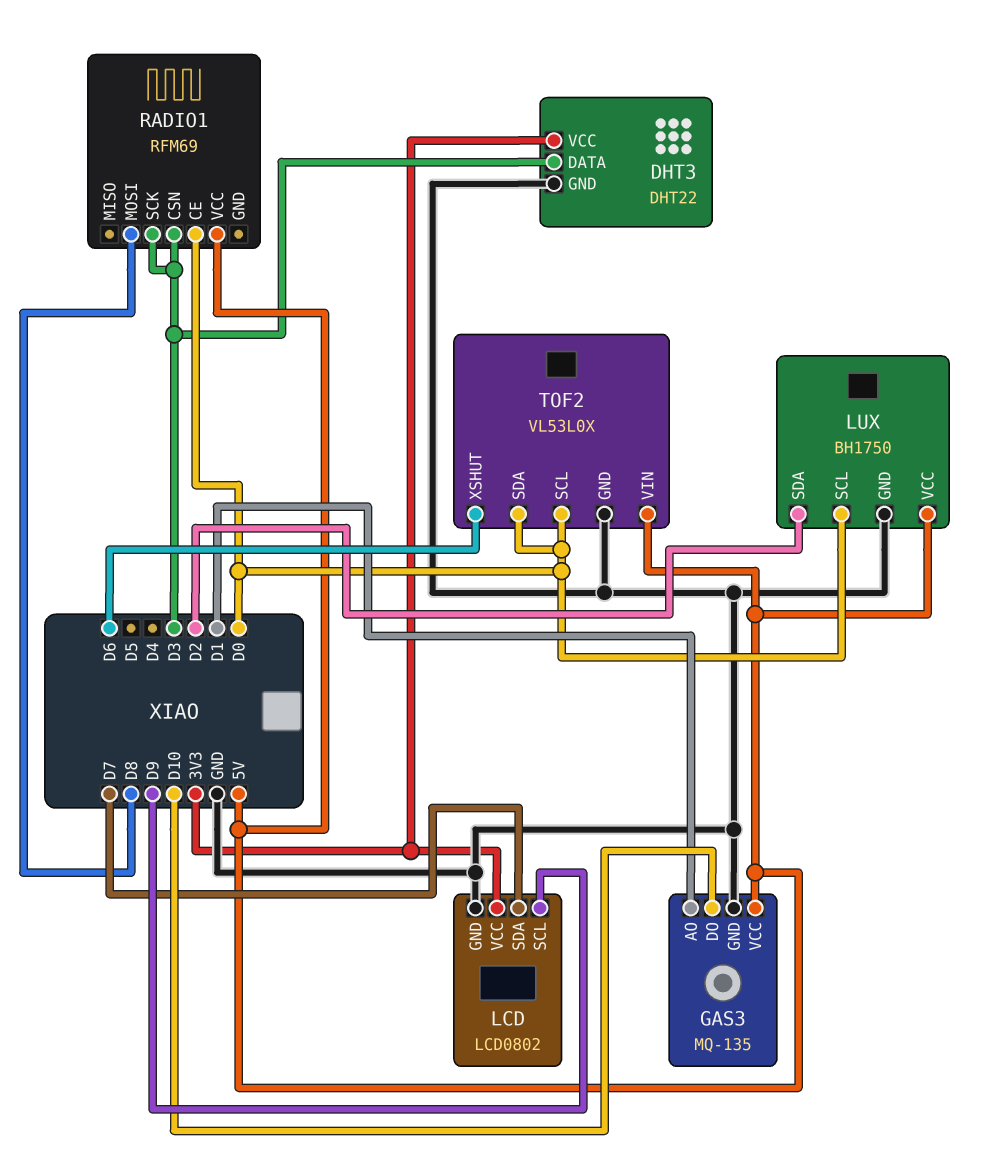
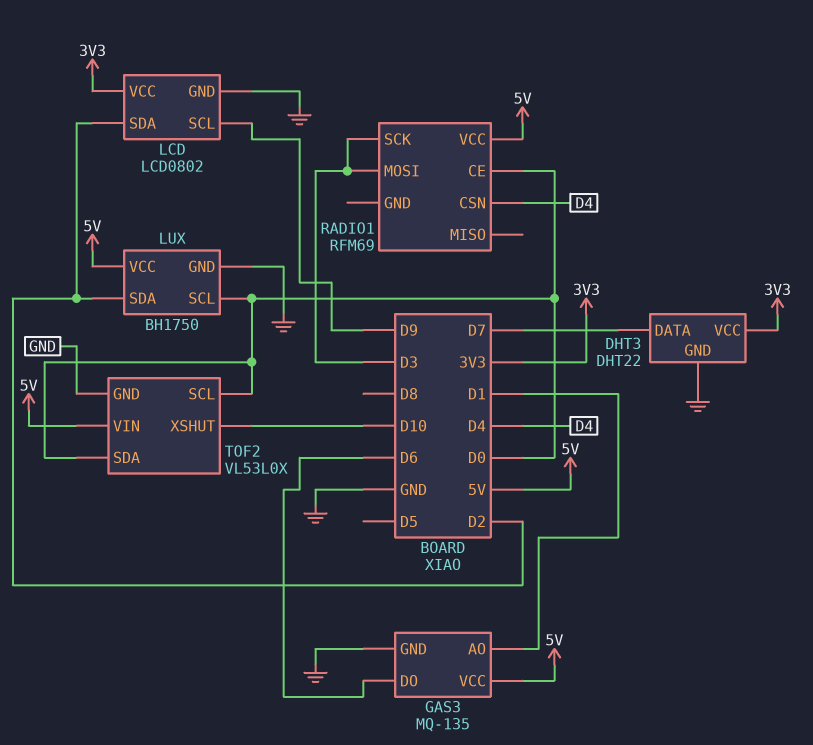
DHT3 pin DATA: D3 -> D7
GAS3 pin DO: D10 -> D6
LCD pin SDA: D7 -> D2
RADIO1 pin CSN: D3 -> D4
RADIO1 pin MOSI: D8 -> D3
TOF2 pin XSHUT: D6 -> D10

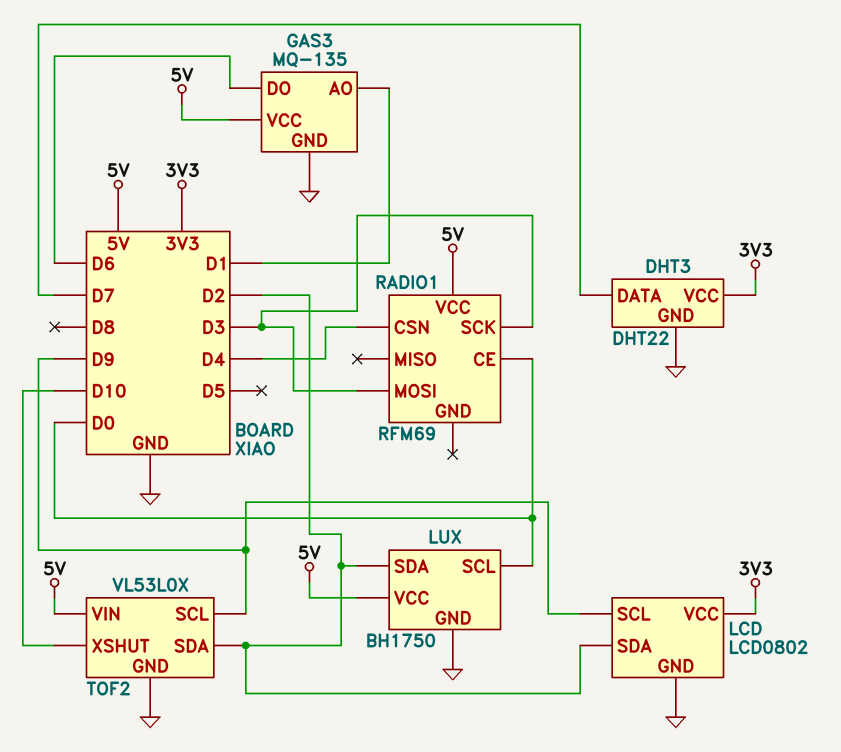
TOF2 pin SCL: D0 -> D9
TOF2 pin SDA: D0 -> D2

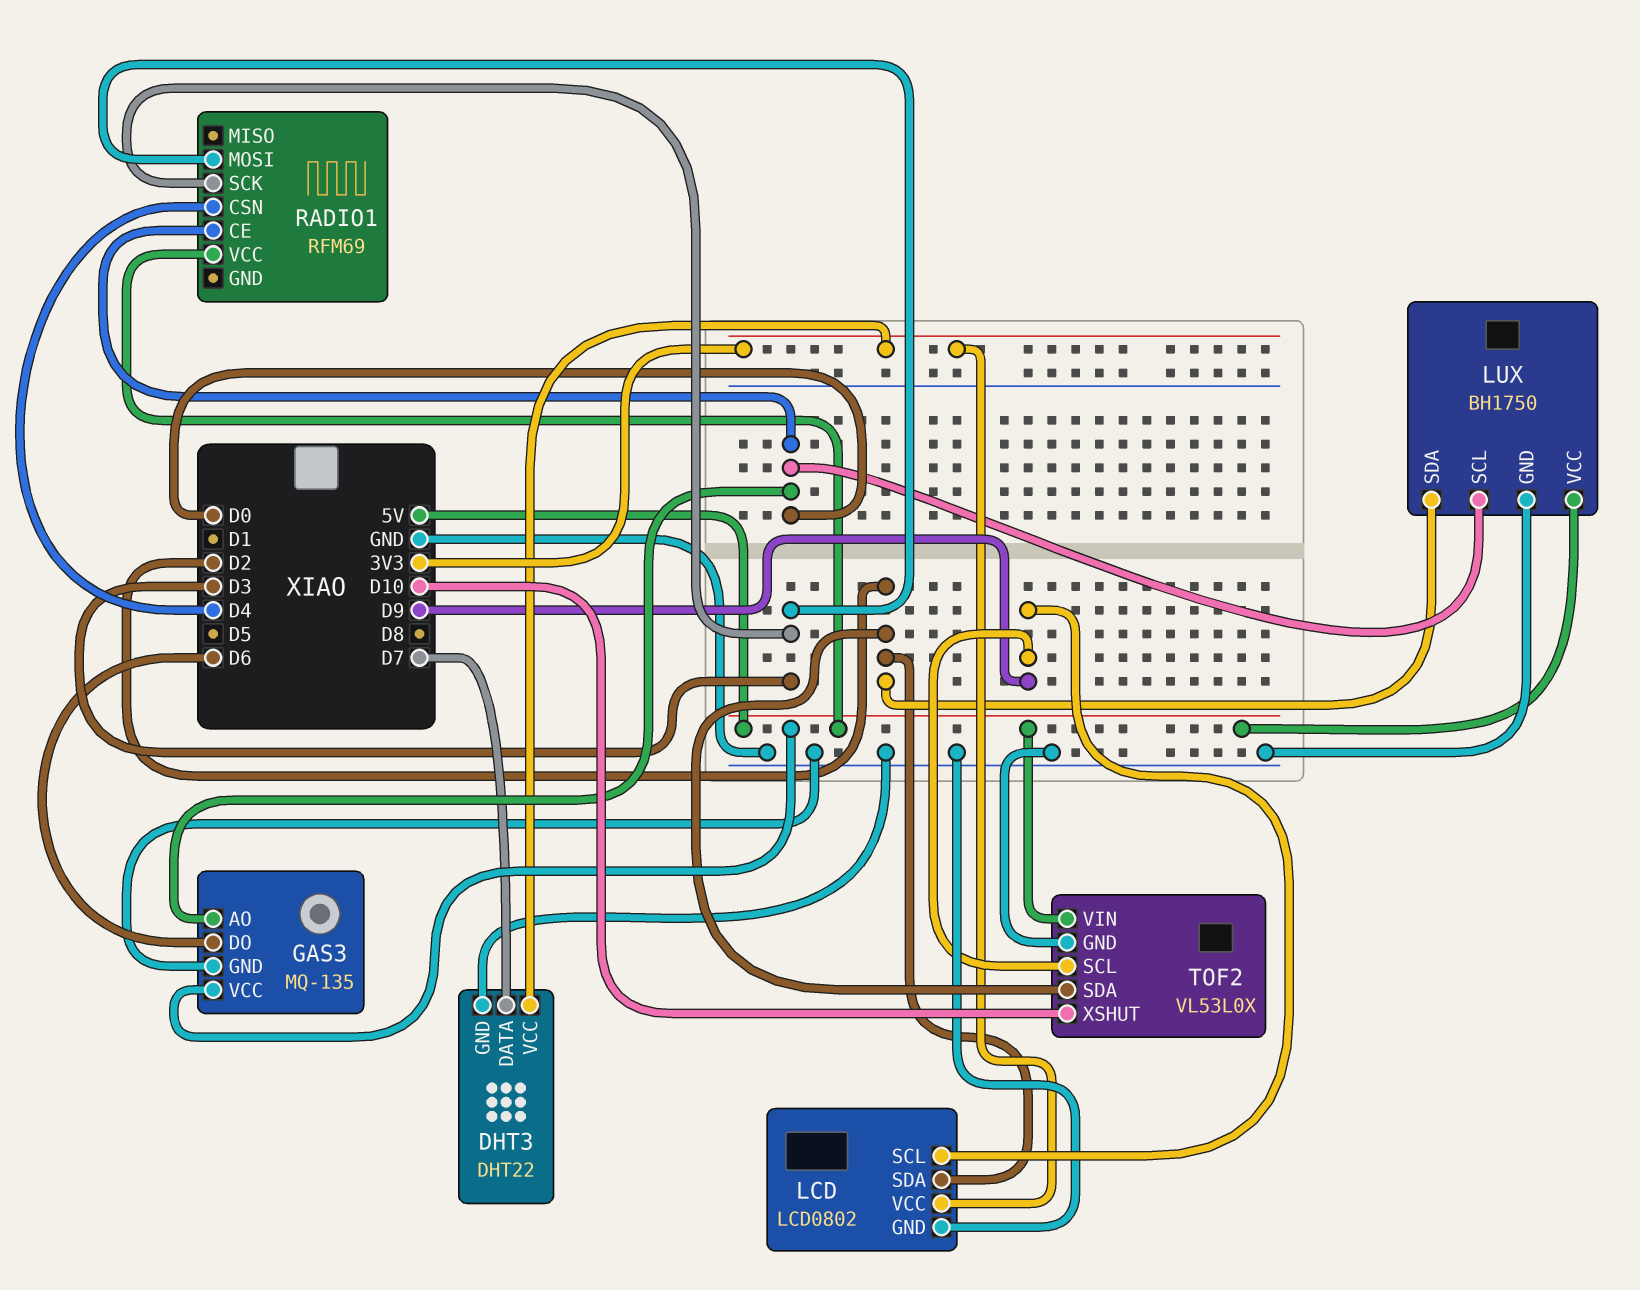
GAS3 pin AO: D1 -> D0

